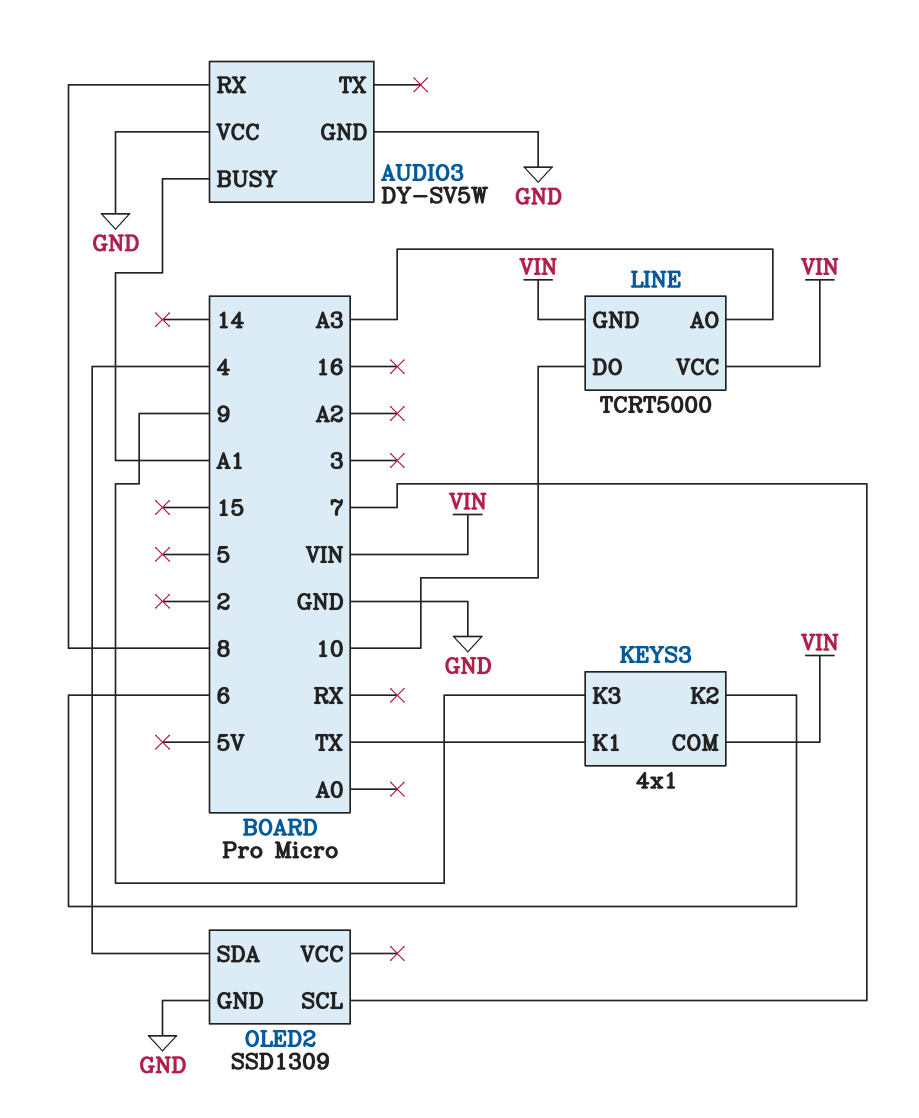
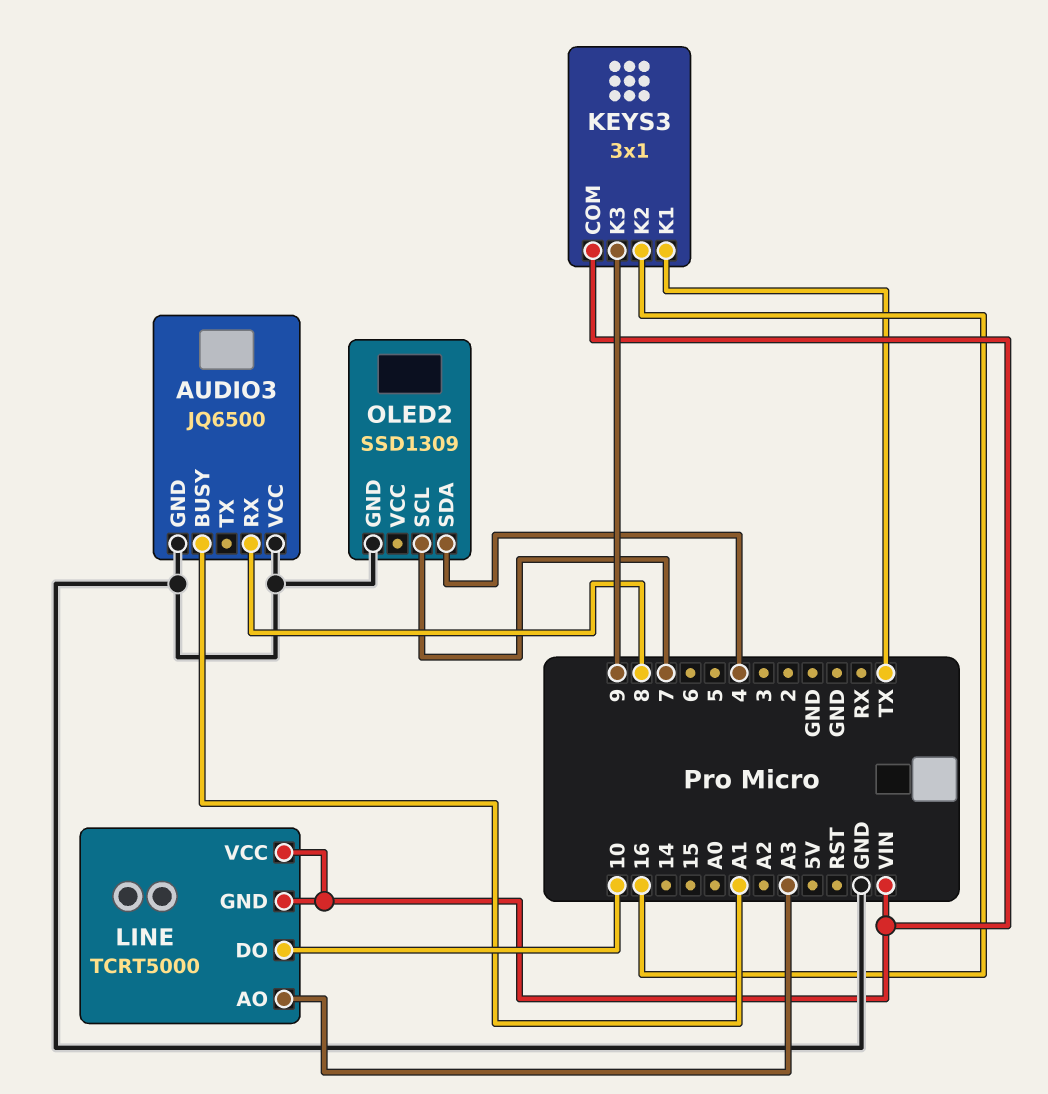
AUDIO3: DY-SV5W -> JQ6500
KEYS3: 4x1 -> 3x1
KEYS3 pin K2: 6 -> 16

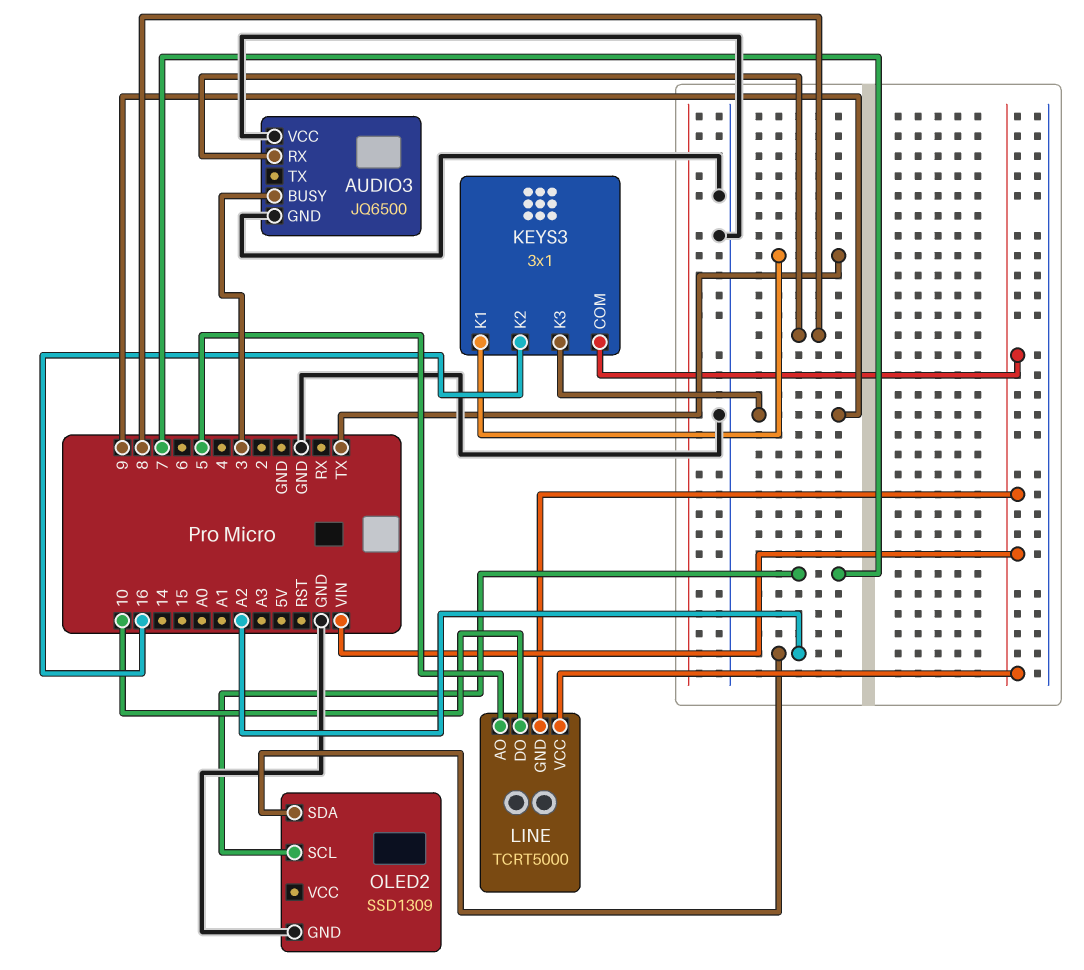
AUDIO3 pin BUSY: A1 -> 3
LINE pin AO: A3 -> 5
OLED2 pin SDA: 4 -> A2

